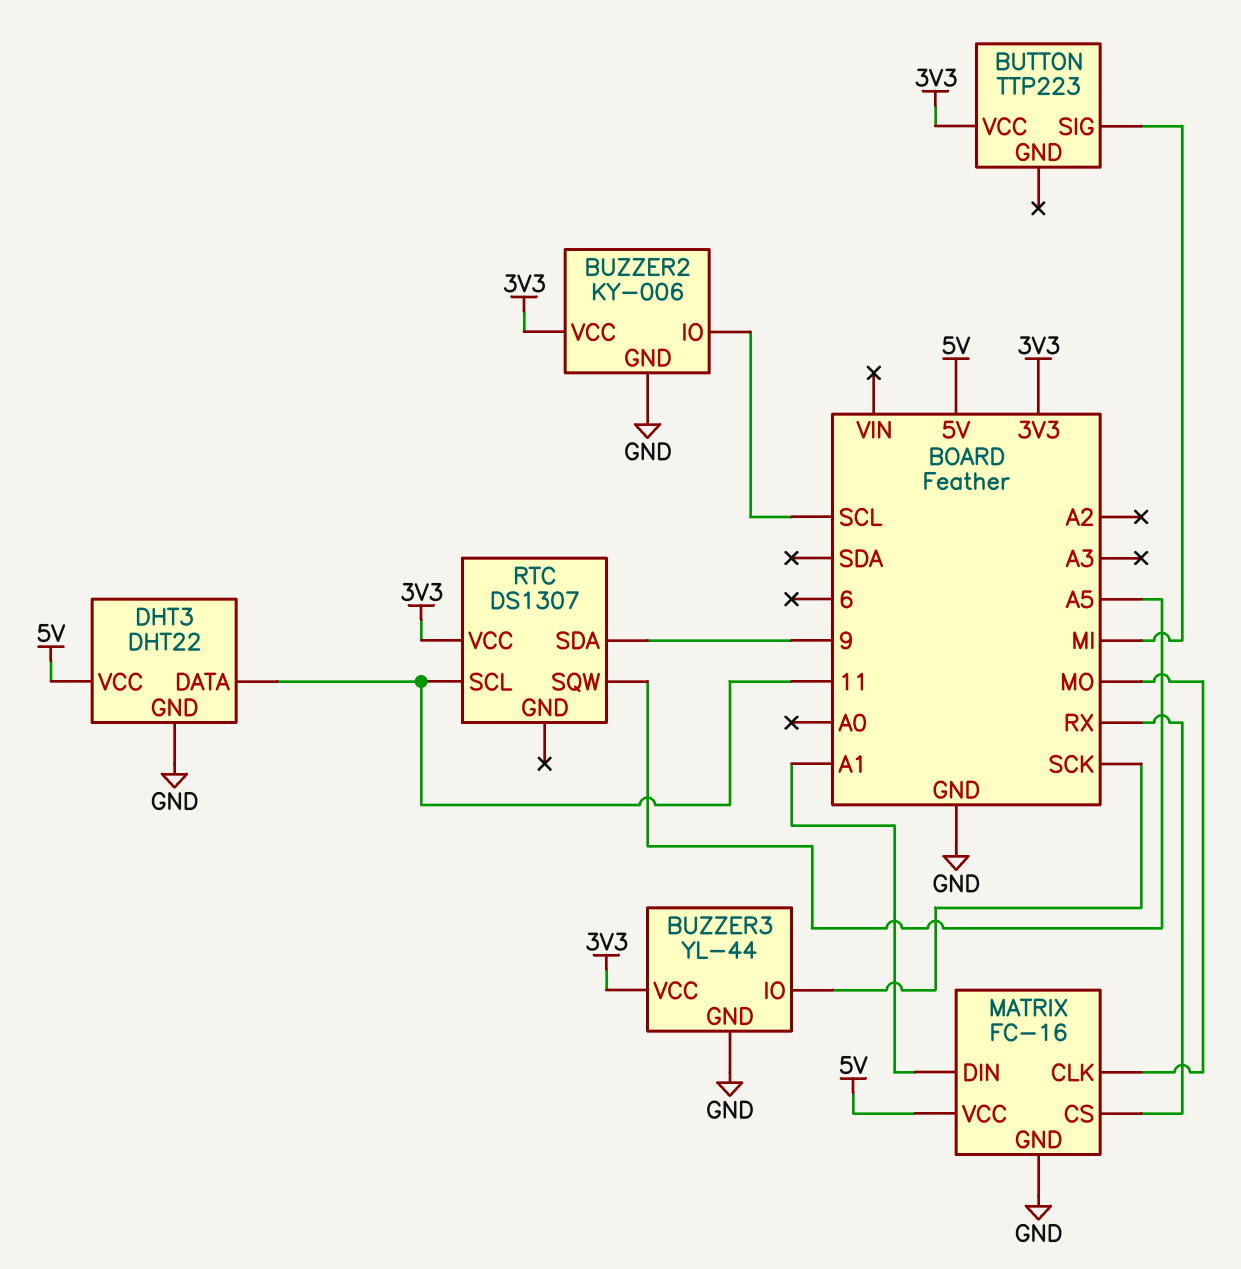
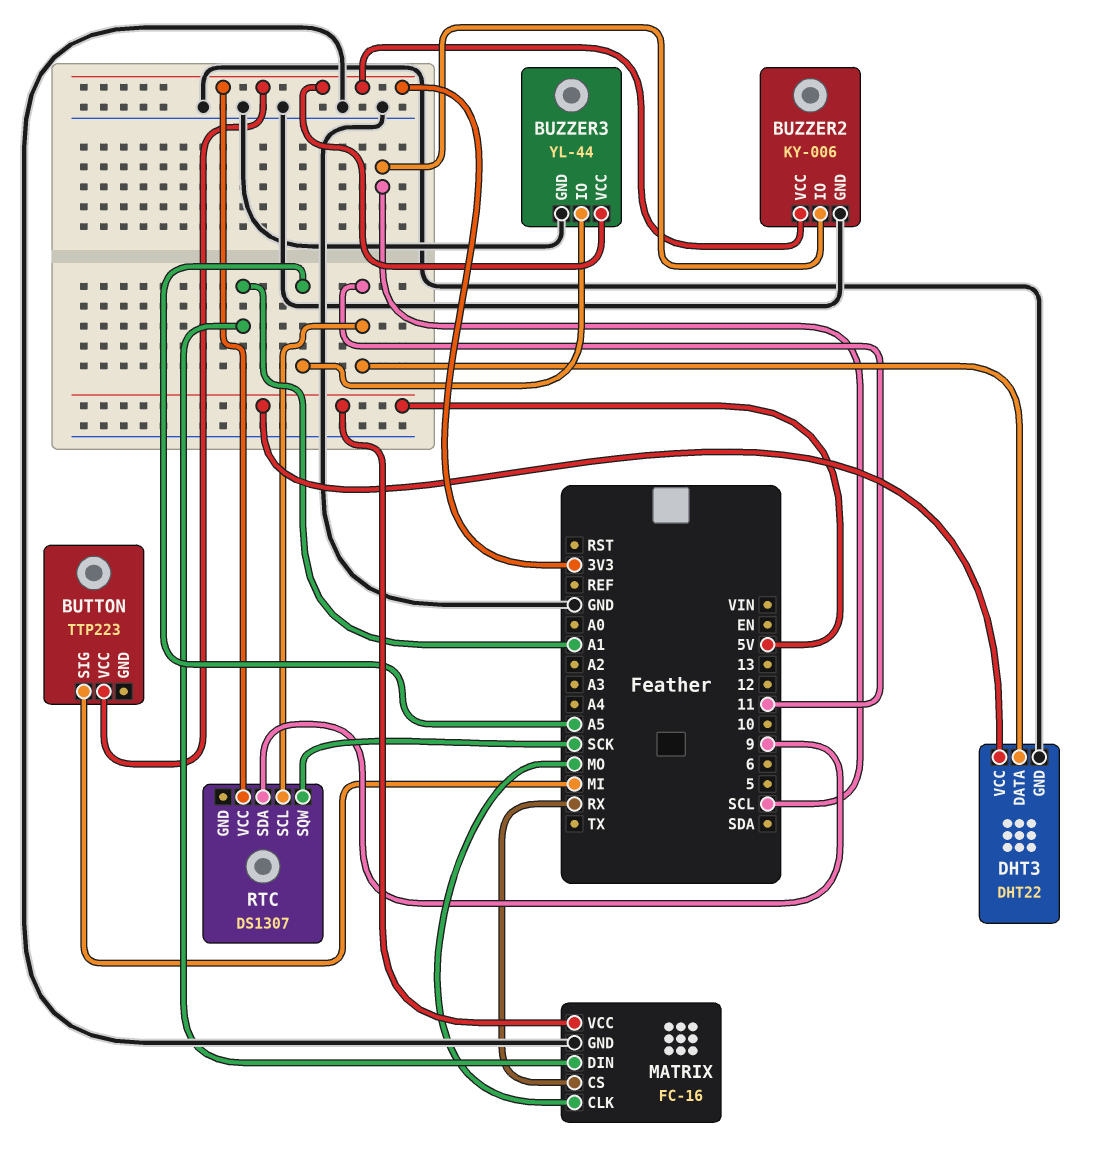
BUZZER3 pin IO: SCK -> A5
RTC pin SQW: A5 -> SCK

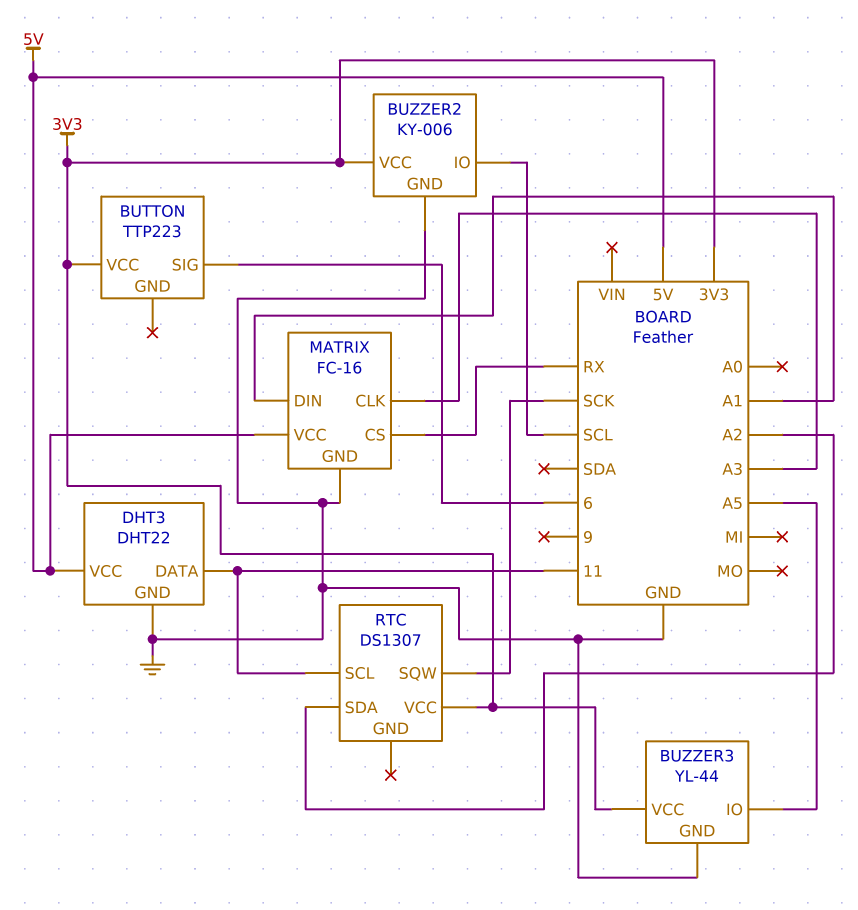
BUTTON pin SIG: MI -> 6
MATRIX pin CLK: MO -> A3
RTC pin SDA: 9 -> A2

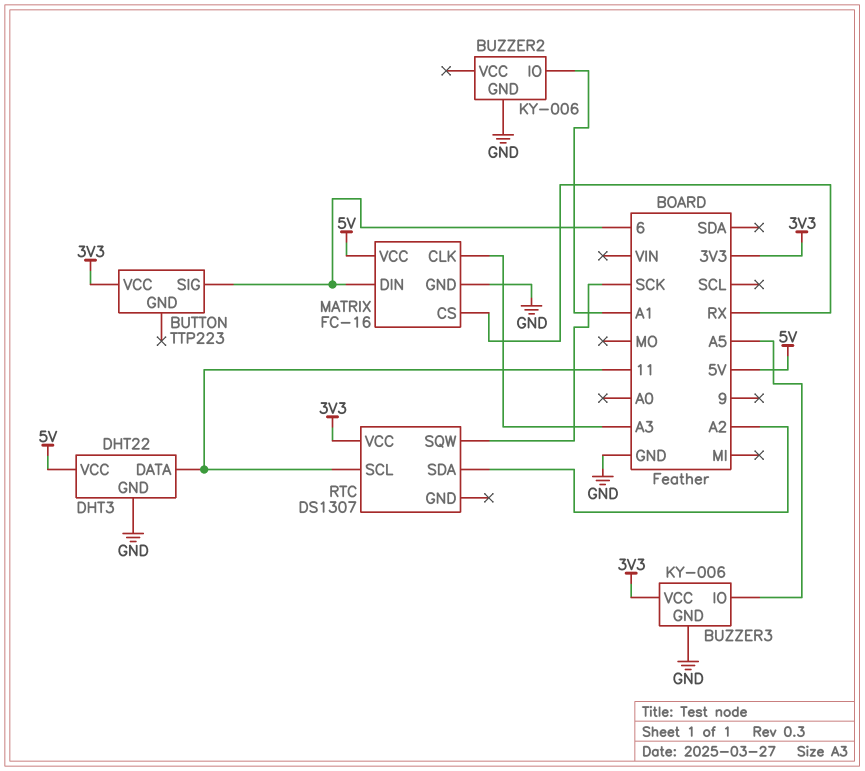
BUZZER2 pin IO: SCL -> A1
BUZZER2 pin VCC: 3V3 -> none
BUZZER3: YL-44 -> KY-006
MATRIX pin DIN: A1 -> 6

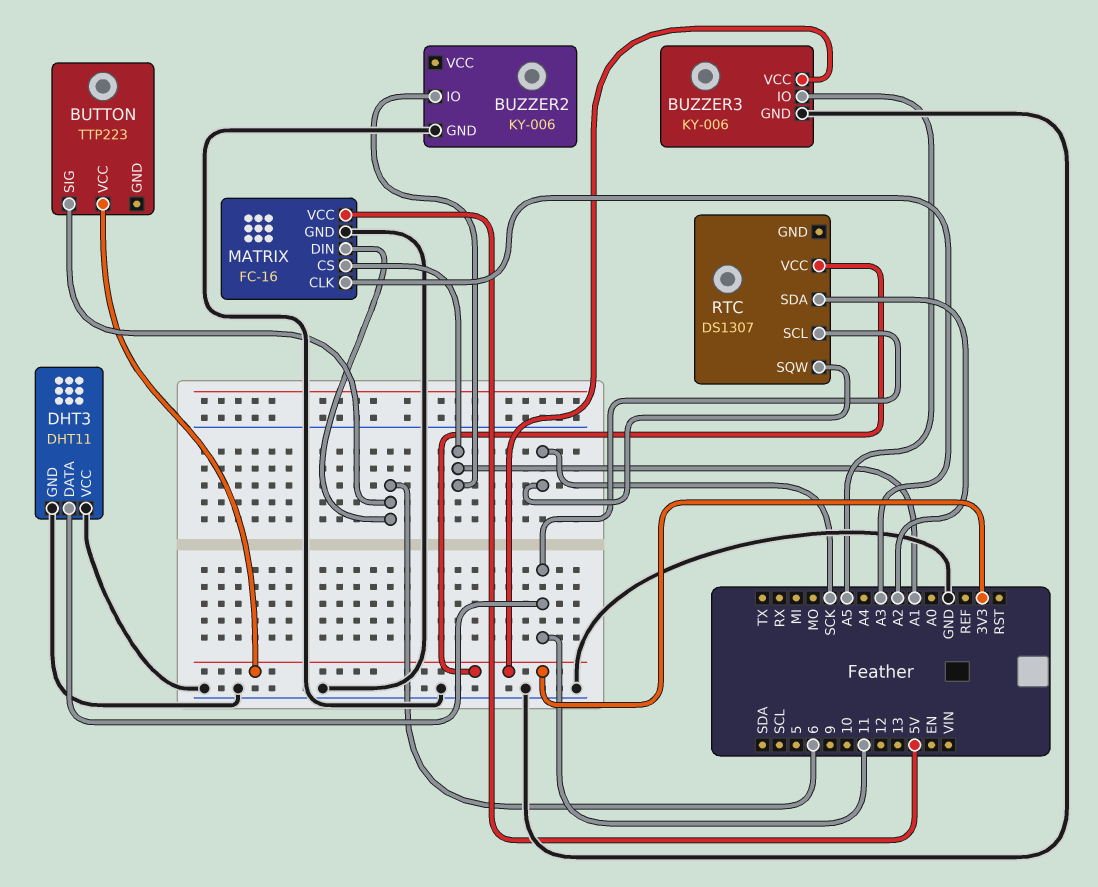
DHT3: DHT22 -> DHT11
DHT3 pin VCC: 5V -> GND
MATRIX pin CS: RX -> A1

